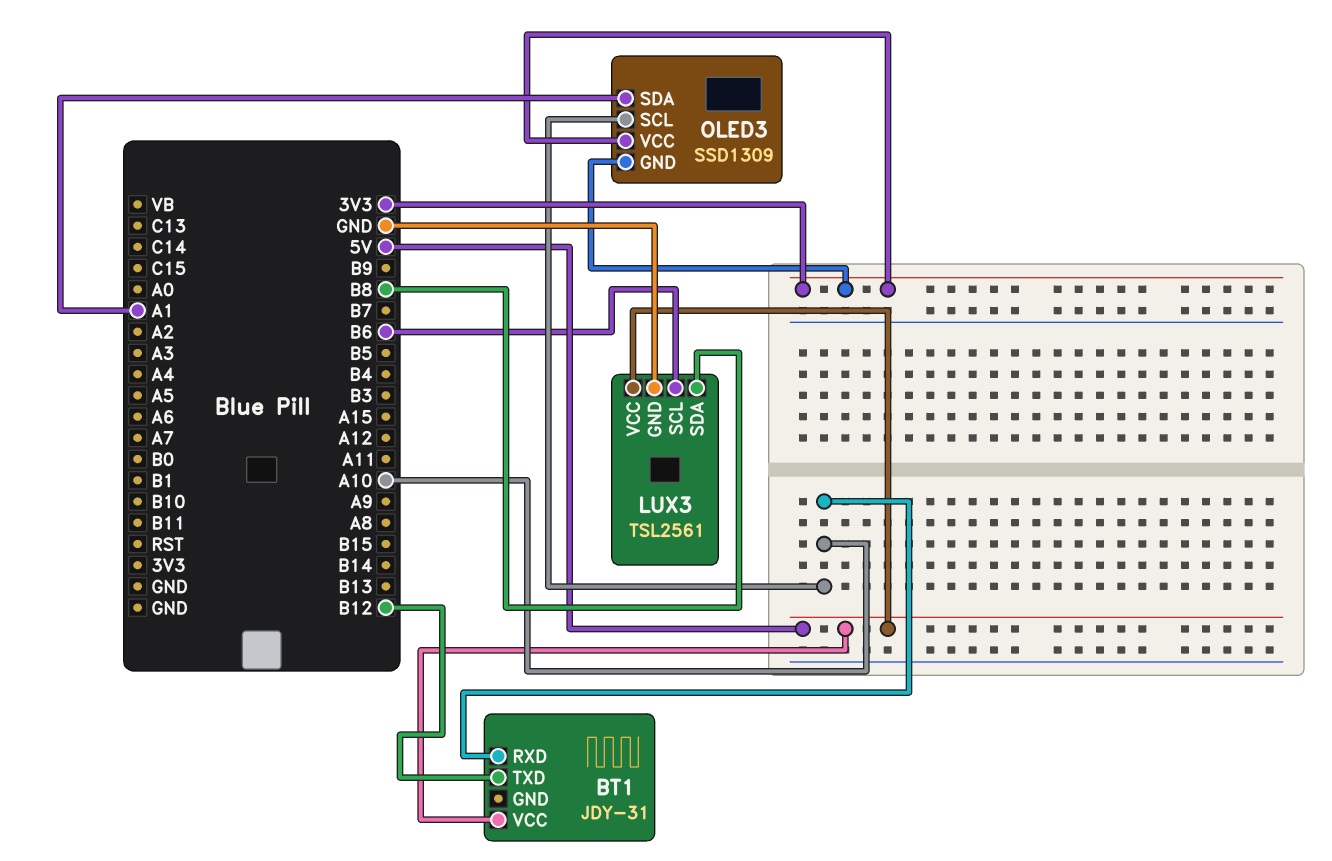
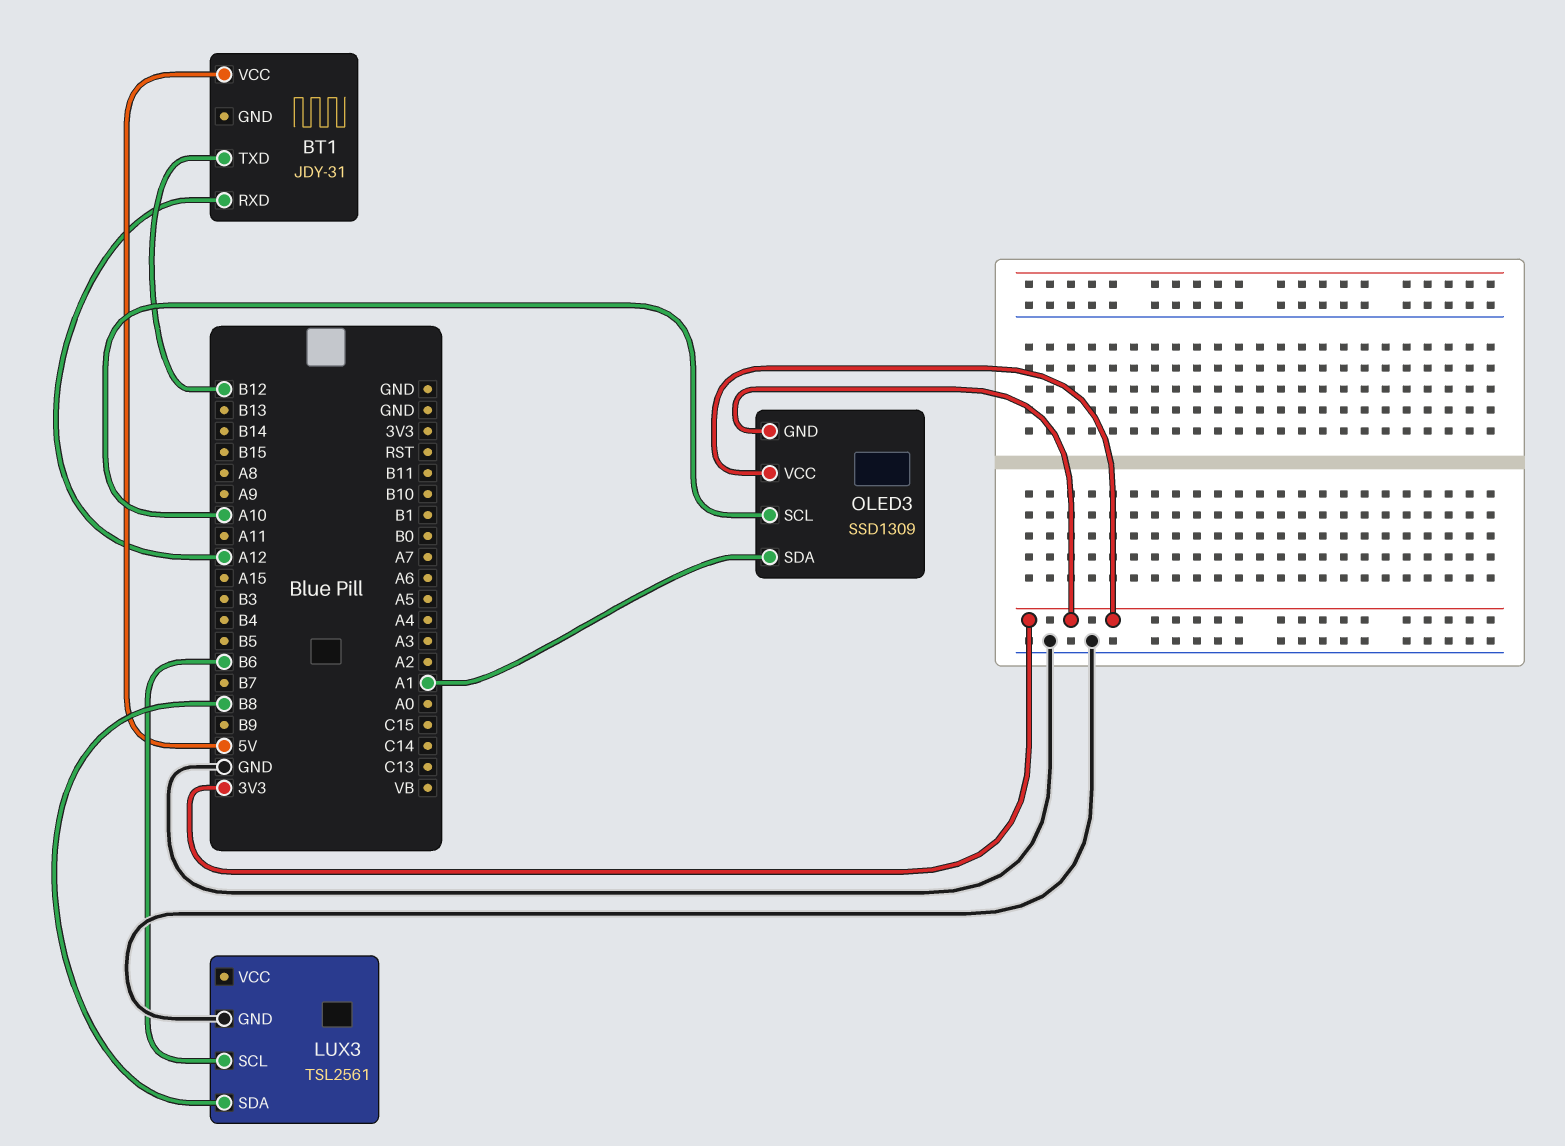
BT1 pin RXD: A10 -> A12
LUX3 pin VCC: 5V -> none

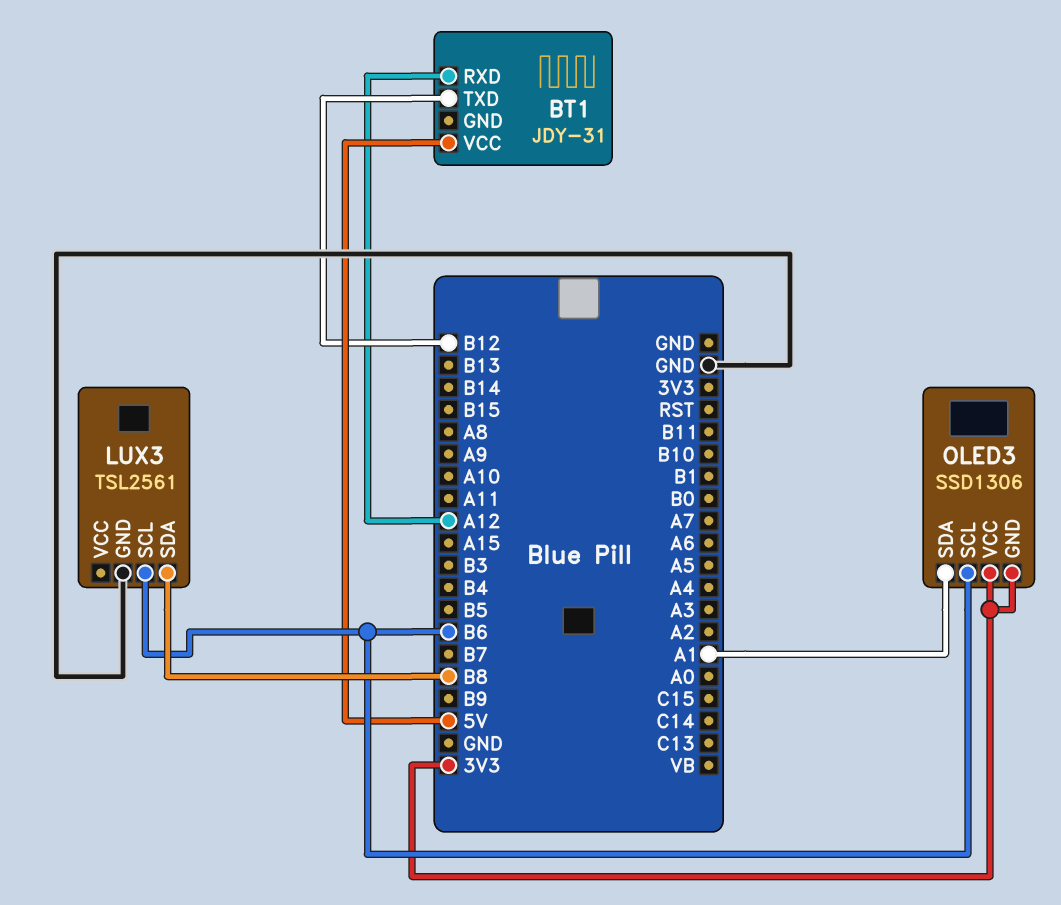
OLED3: SSD1309 -> SSD1306
OLED3 pin SCL: A10 -> B6

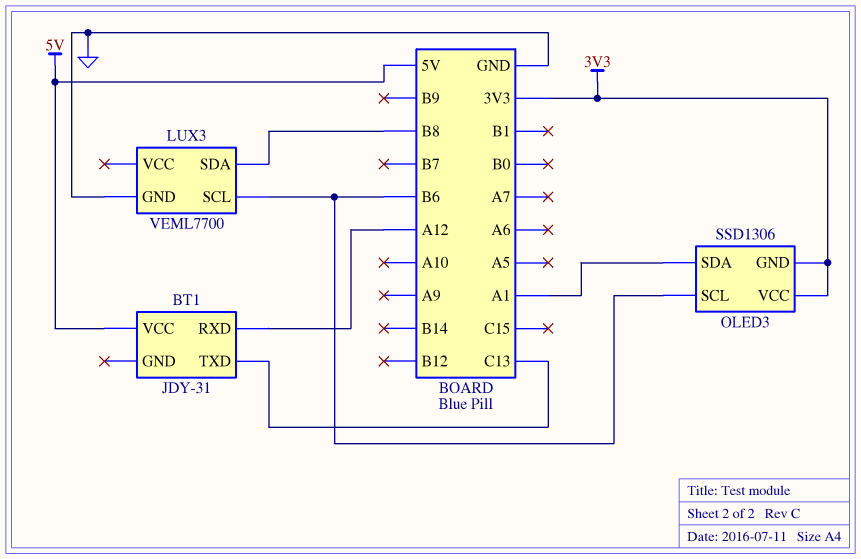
BT1 pin TXD: B12 -> C13
LUX3: TSL2561 -> VEML7700

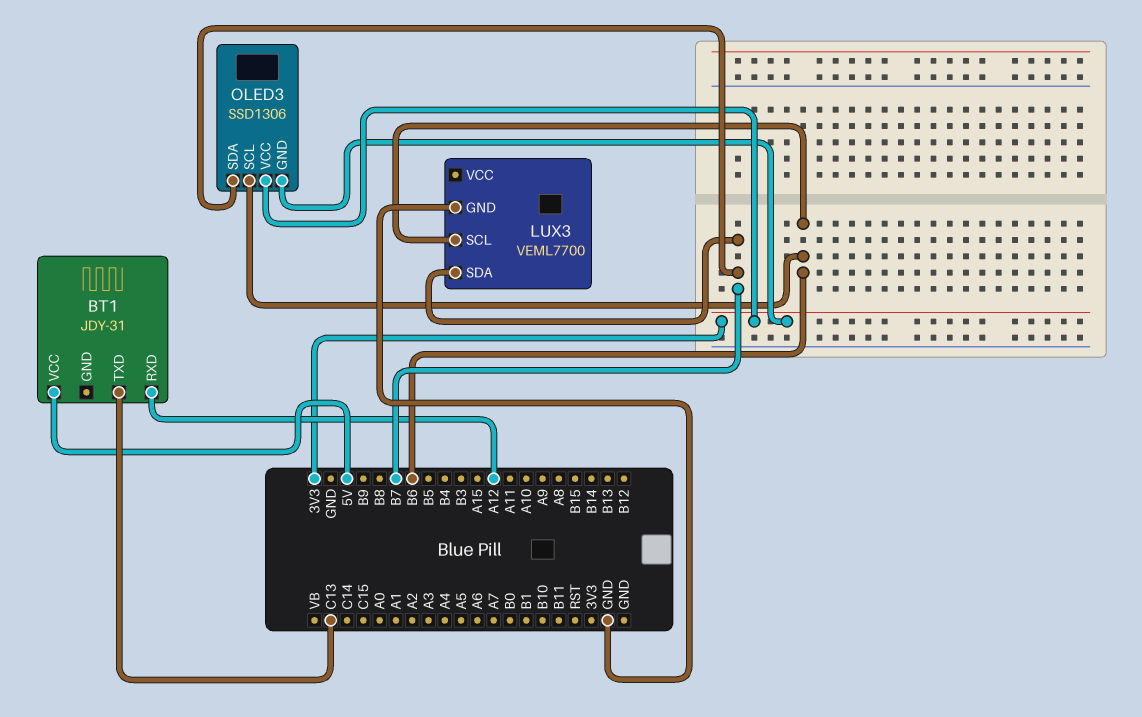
LUX3 pin SDA: B8 -> B7
OLED3 pin SDA: A1 -> B7

